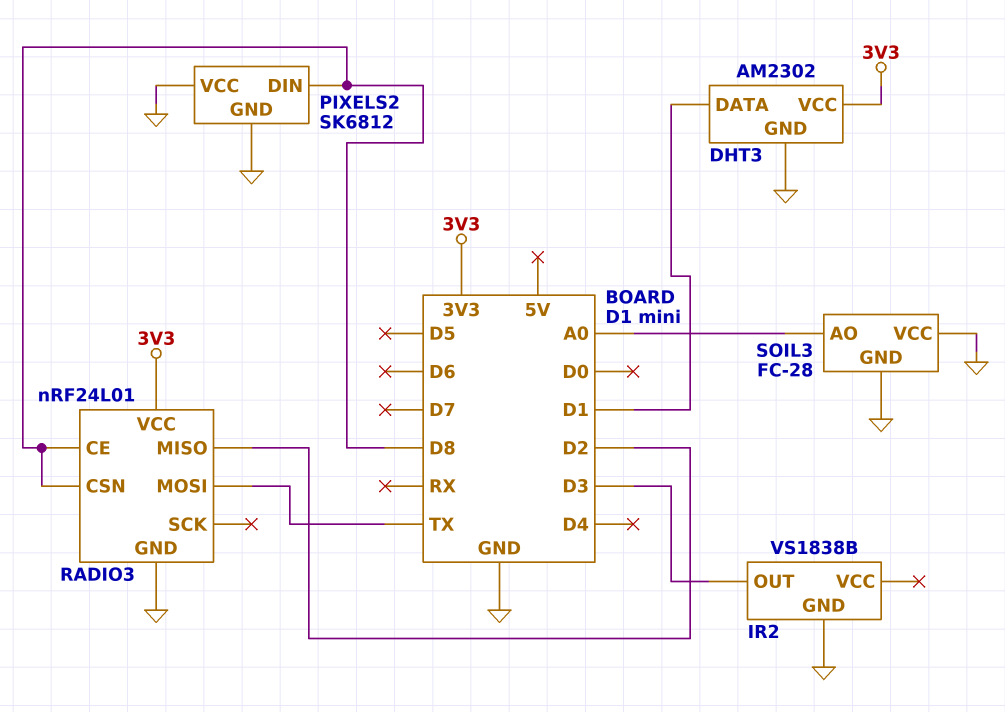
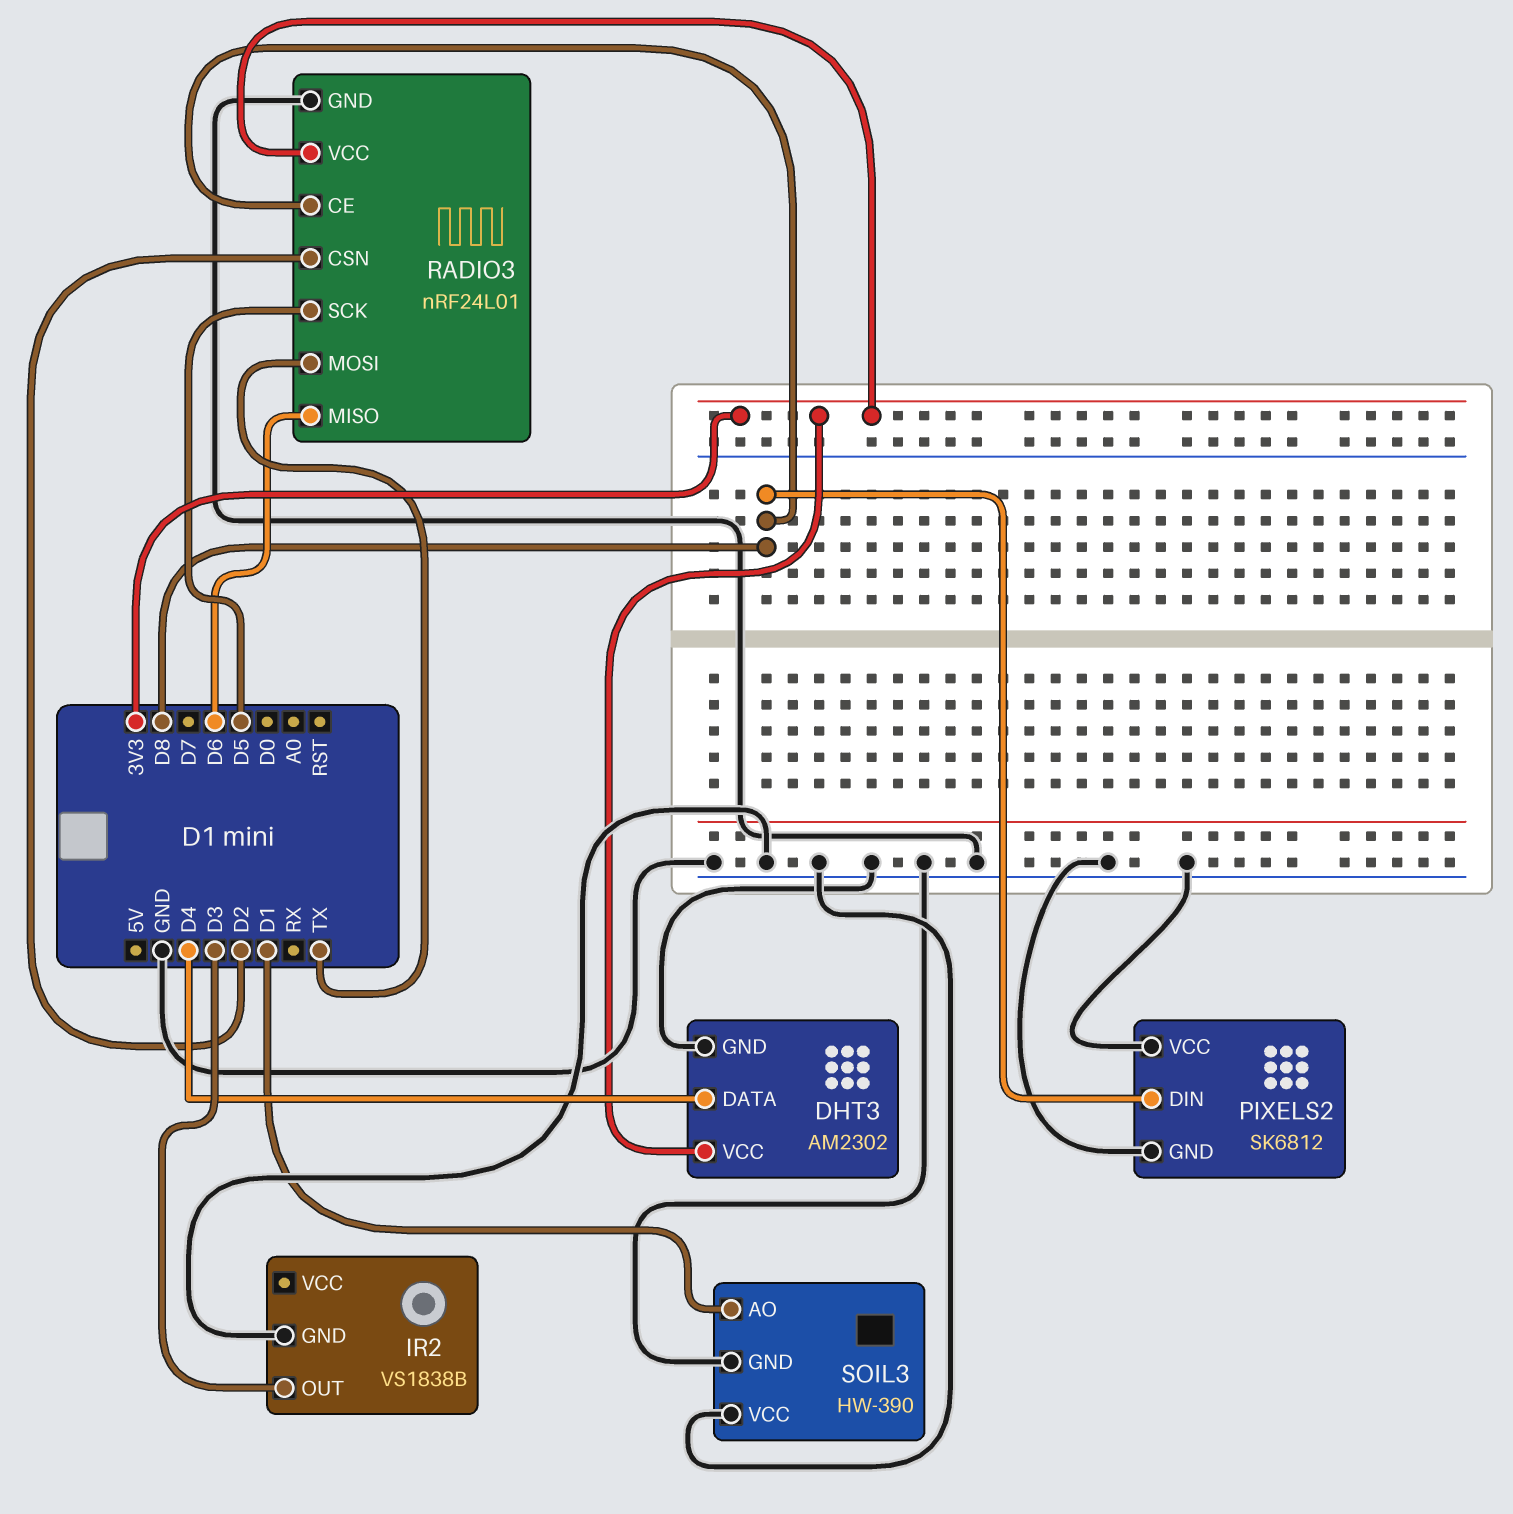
DHT3 pin DATA: D1 -> D4
RADIO3 pin CSN: D8 -> D2
RADIO3 pin MISO: D2 -> D6
RADIO3 pin SCK: none -> D5
SOIL3: FC-28 -> HW-390
SOIL3 pin AO: A0 -> D1

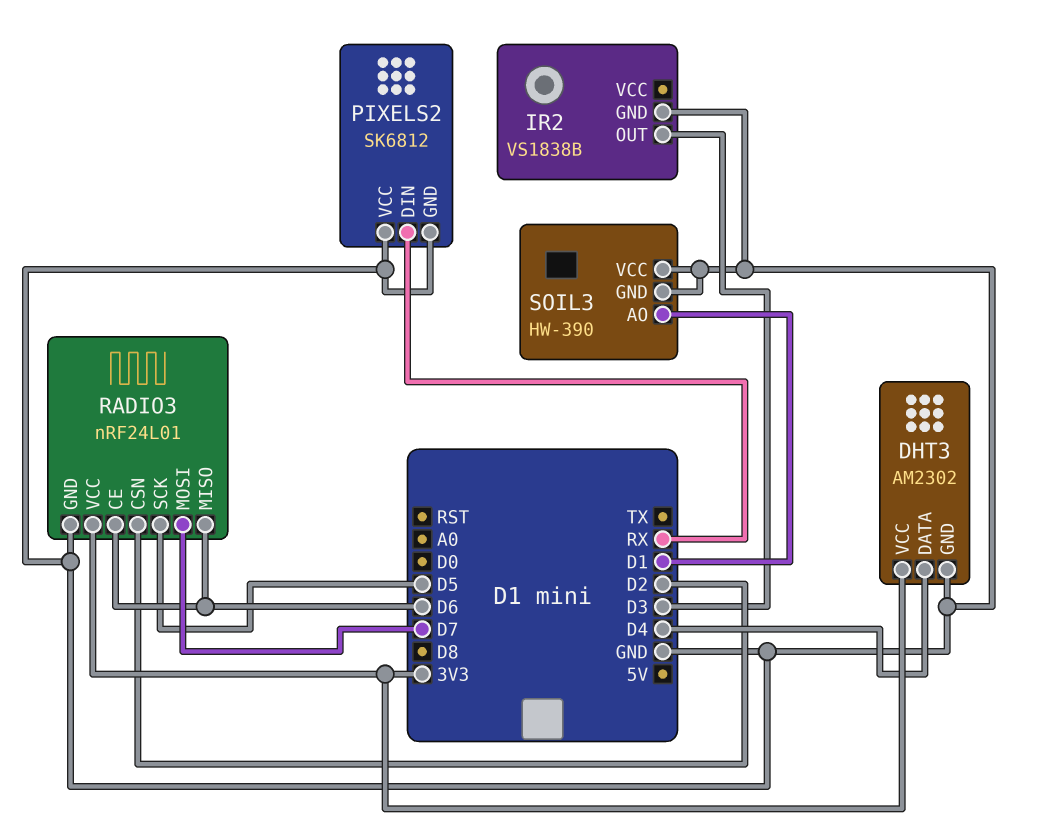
PIXELS2 pin DIN: D8 -> RX
RADIO3 pin CE: D8 -> D6
RADIO3 pin MOSI: TX -> D7

